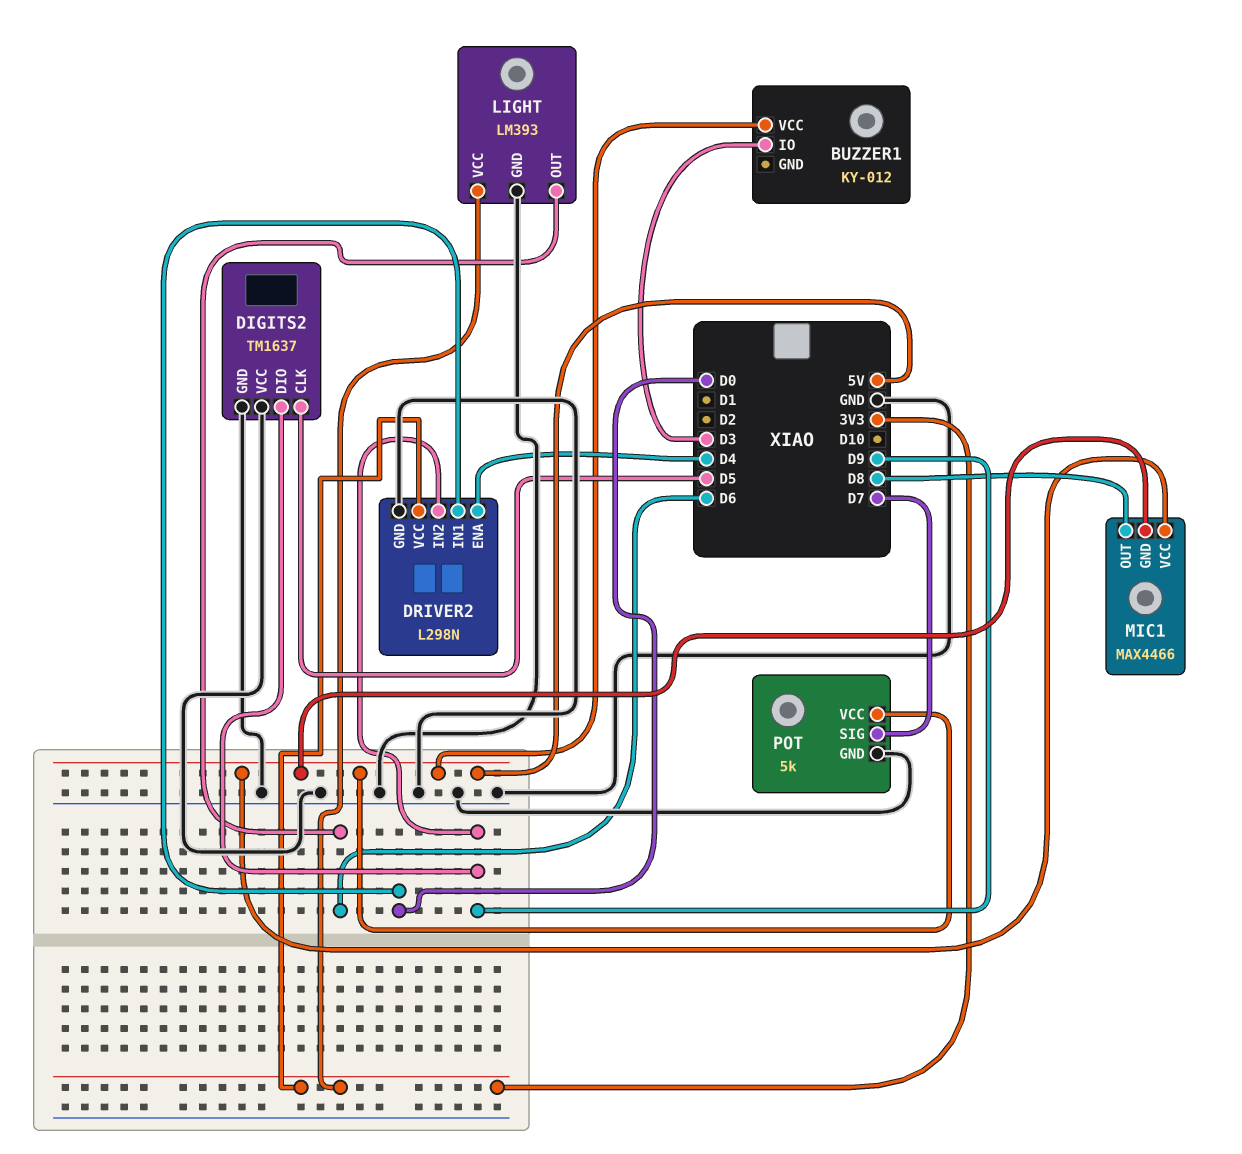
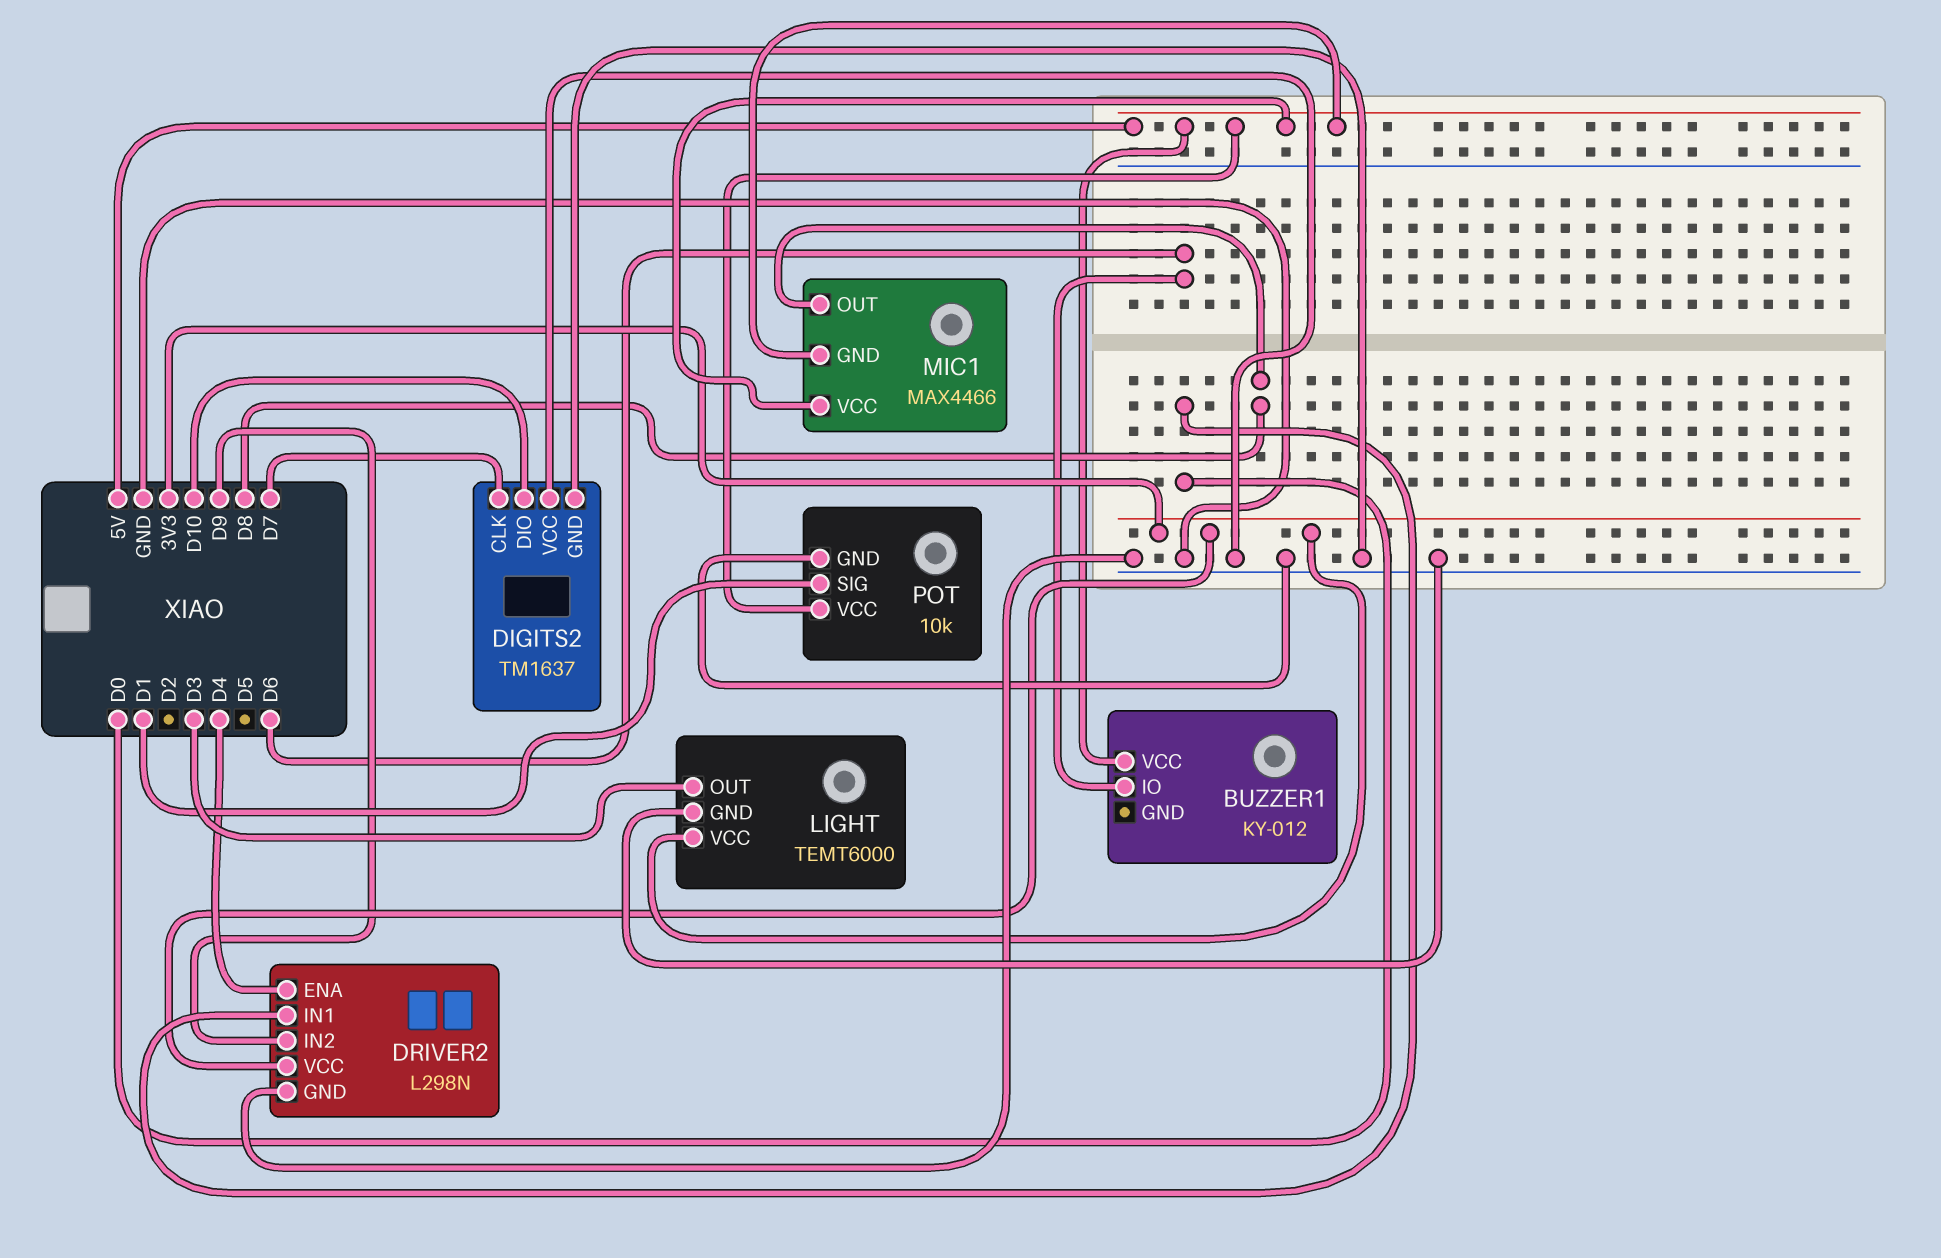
BUZZER1 pin IO: D3 -> D6
DIGITS2 pin CLK: D5 -> D7
DIGITS2 pin DIO: D9 -> D10
LIGHT: LM393 -> TEMT6000
LIGHT pin OUT: D6 -> D3
POT: 5k -> 10k
POT pin SIG: D7 -> D1

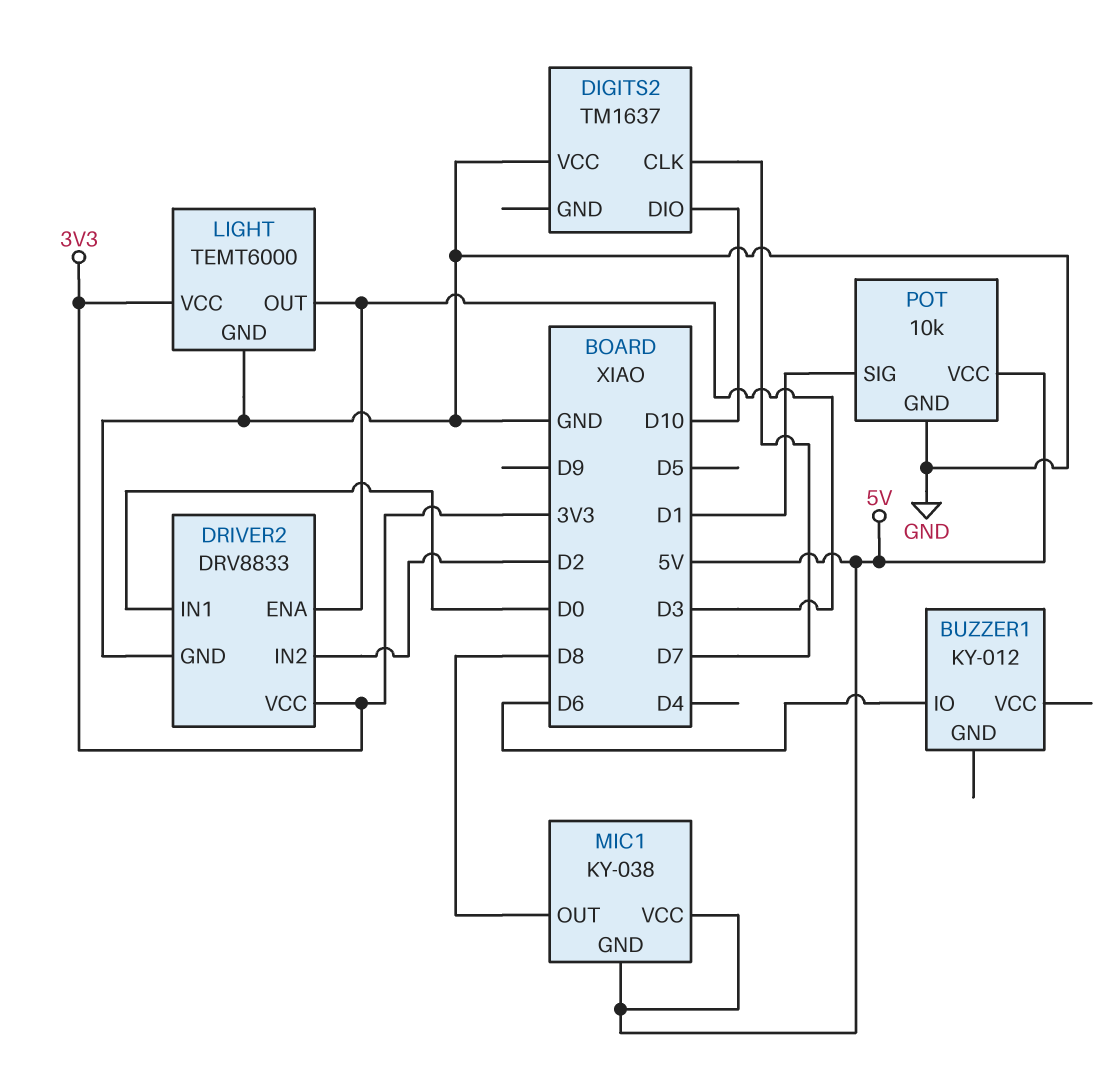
BUZZER1 pin VCC: 5V -> none
DIGITS2 pin GND: GND -> none
DRIVER2: L298N -> DRV8833
DRIVER2 pin ENA: D4 -> D3
DRIVER2 pin IN2: D9 -> D2
MIC1: MAX4466 -> KY-038

